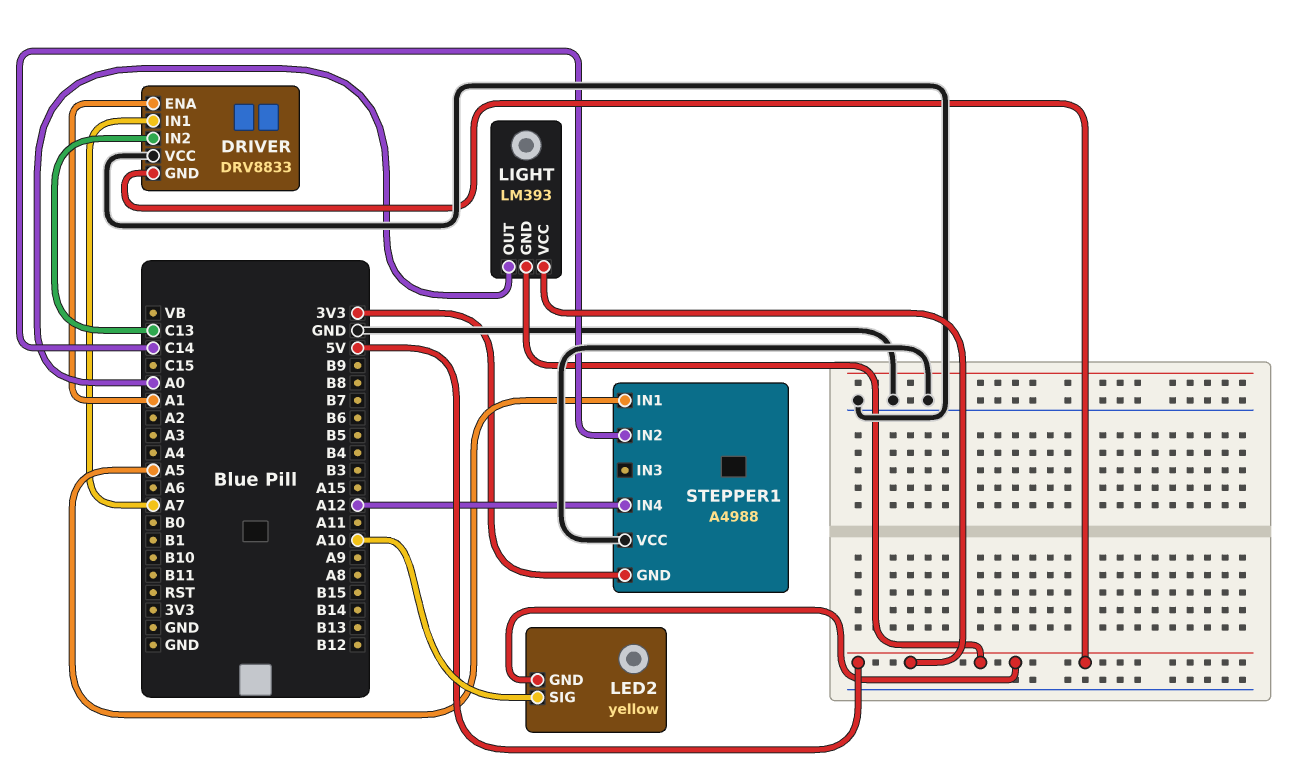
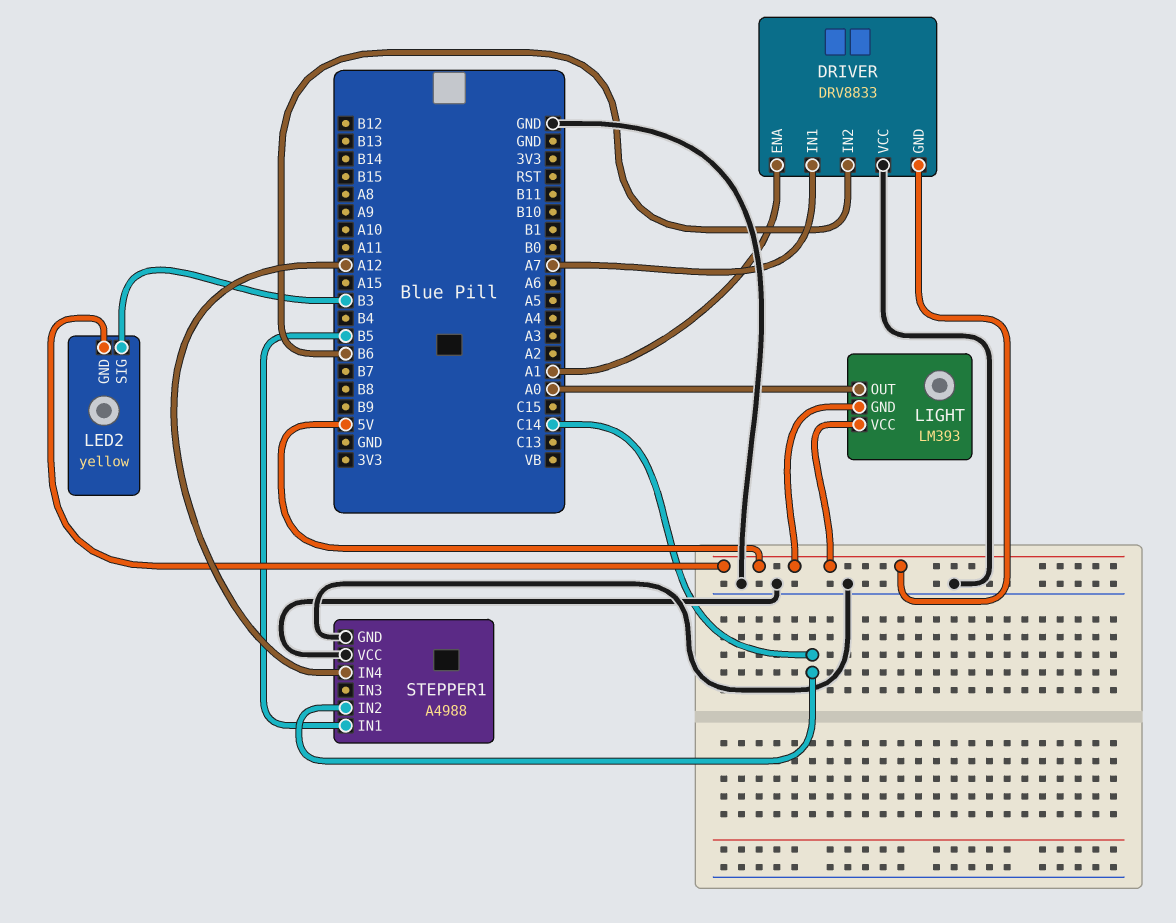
DRIVER pin IN2: C13 -> B6
LED2 pin SIG: A10 -> B3
STEPPER1 pin GND: 3V3 -> GND
STEPPER1 pin IN1: A5 -> B5

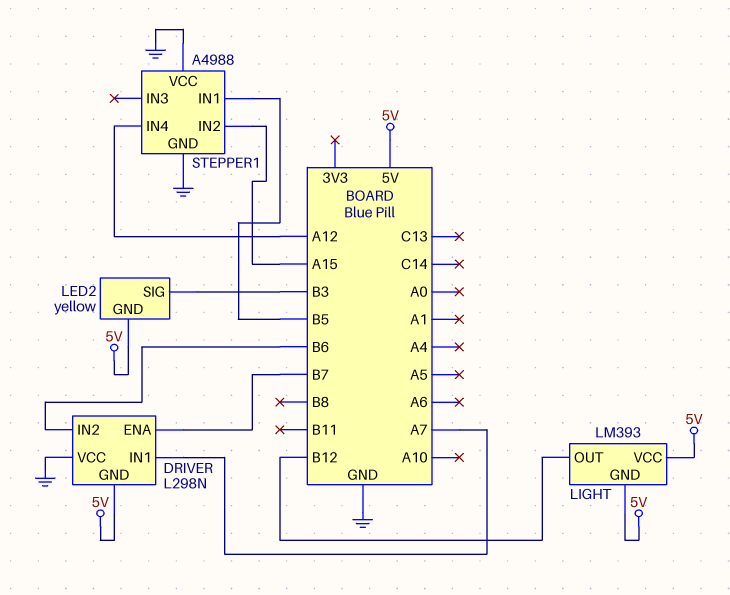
DRIVER: DRV8833 -> L298N
DRIVER pin ENA: A1 -> B7
LIGHT pin OUT: A0 -> B12
STEPPER1 pin IN2: C14 -> A15

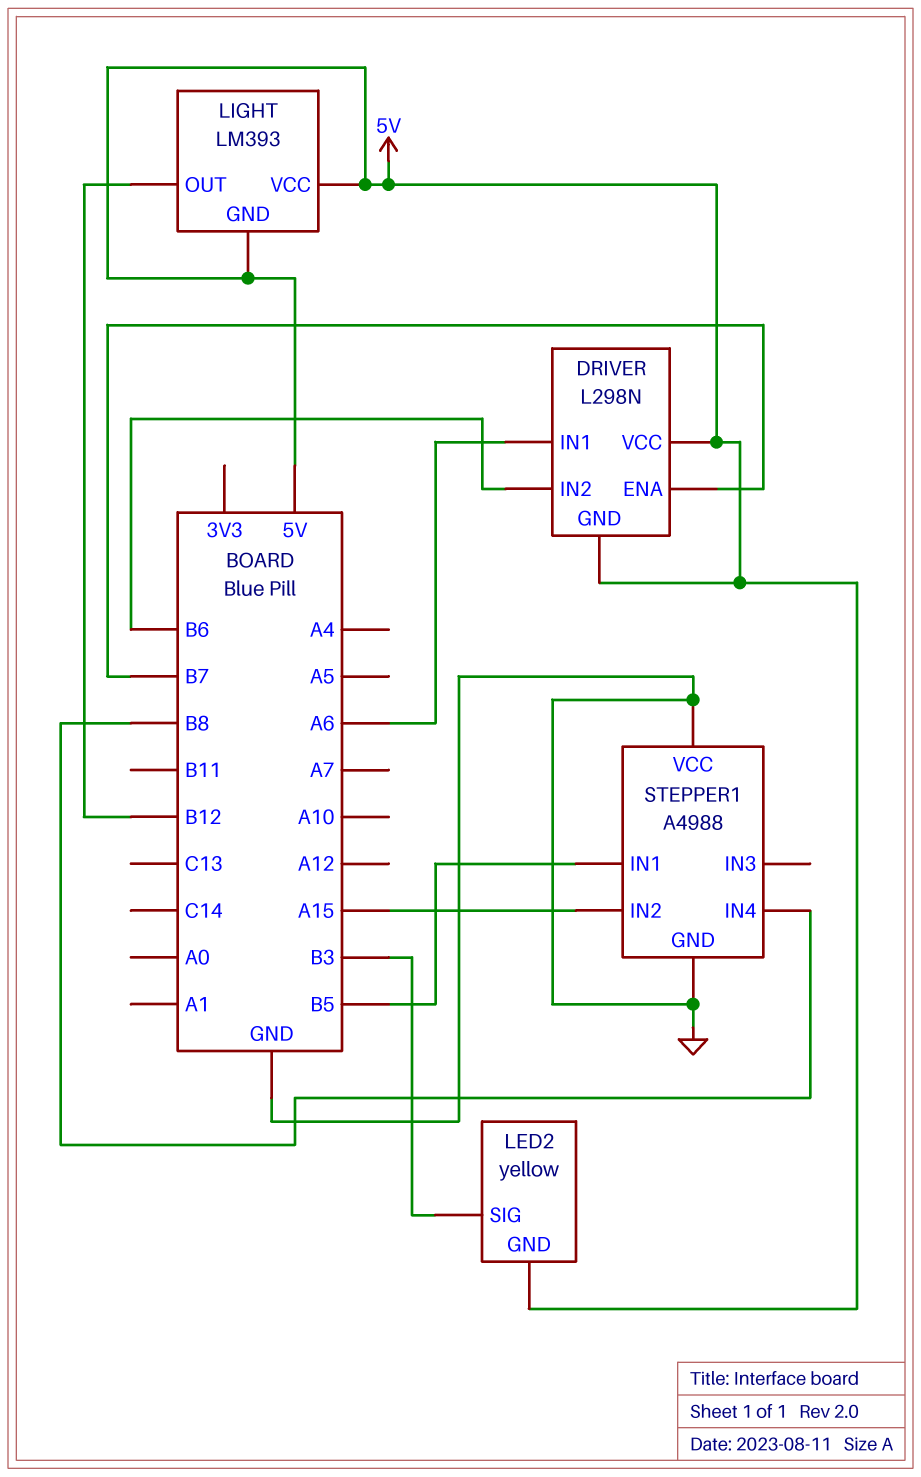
DRIVER pin IN1: A7 -> A6
DRIVER pin VCC: GND -> 5V
STEPPER1 pin IN4: A12 -> B8

